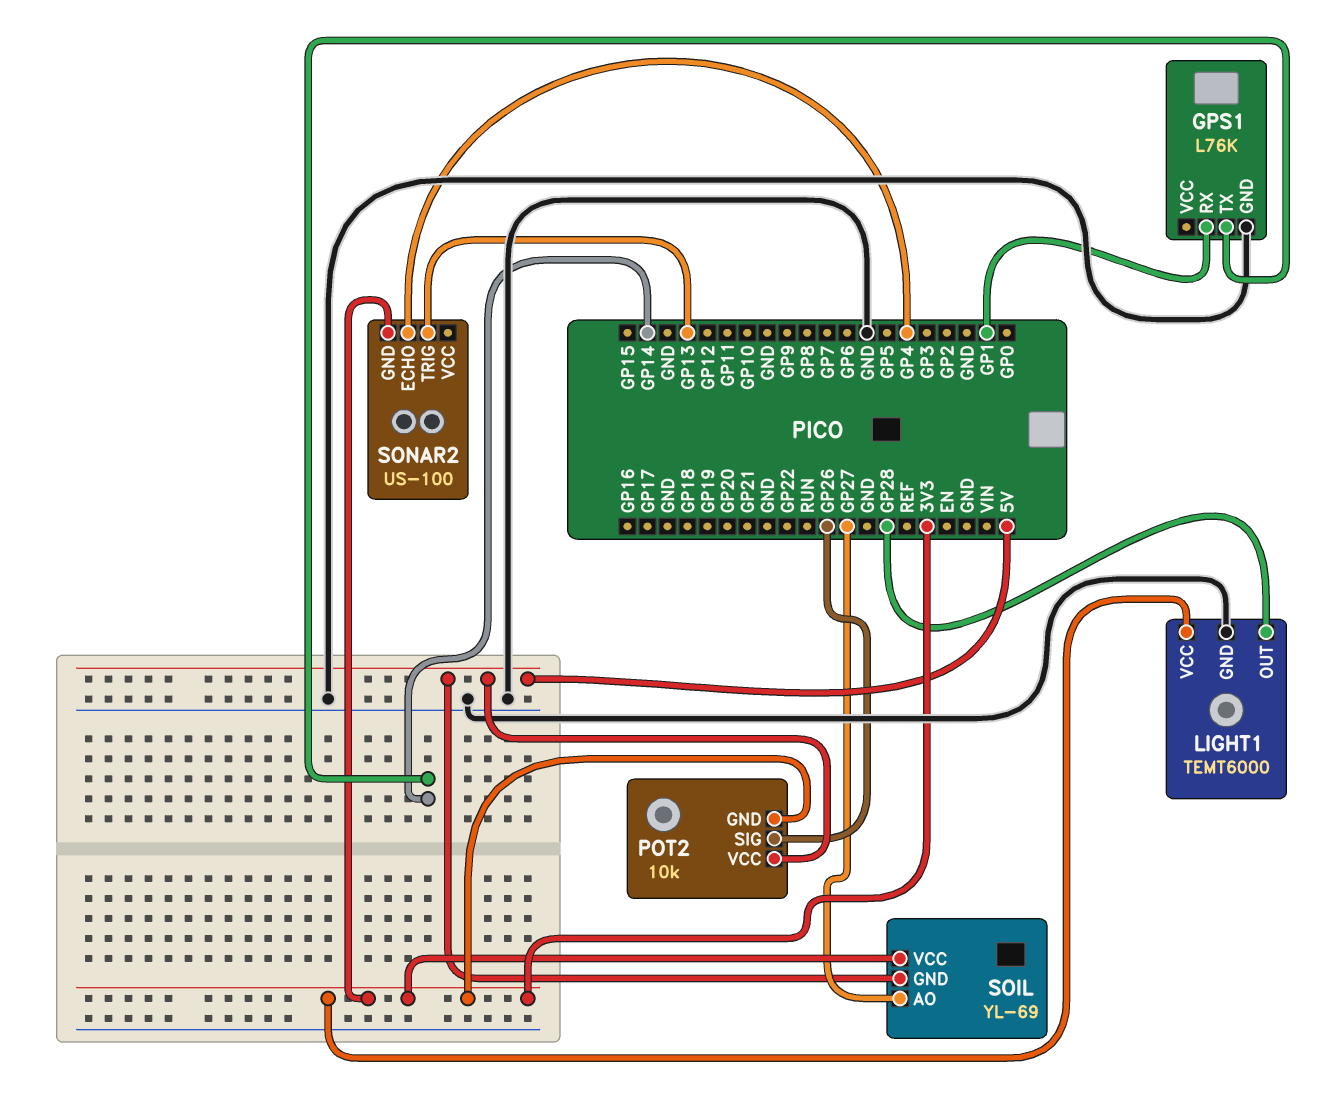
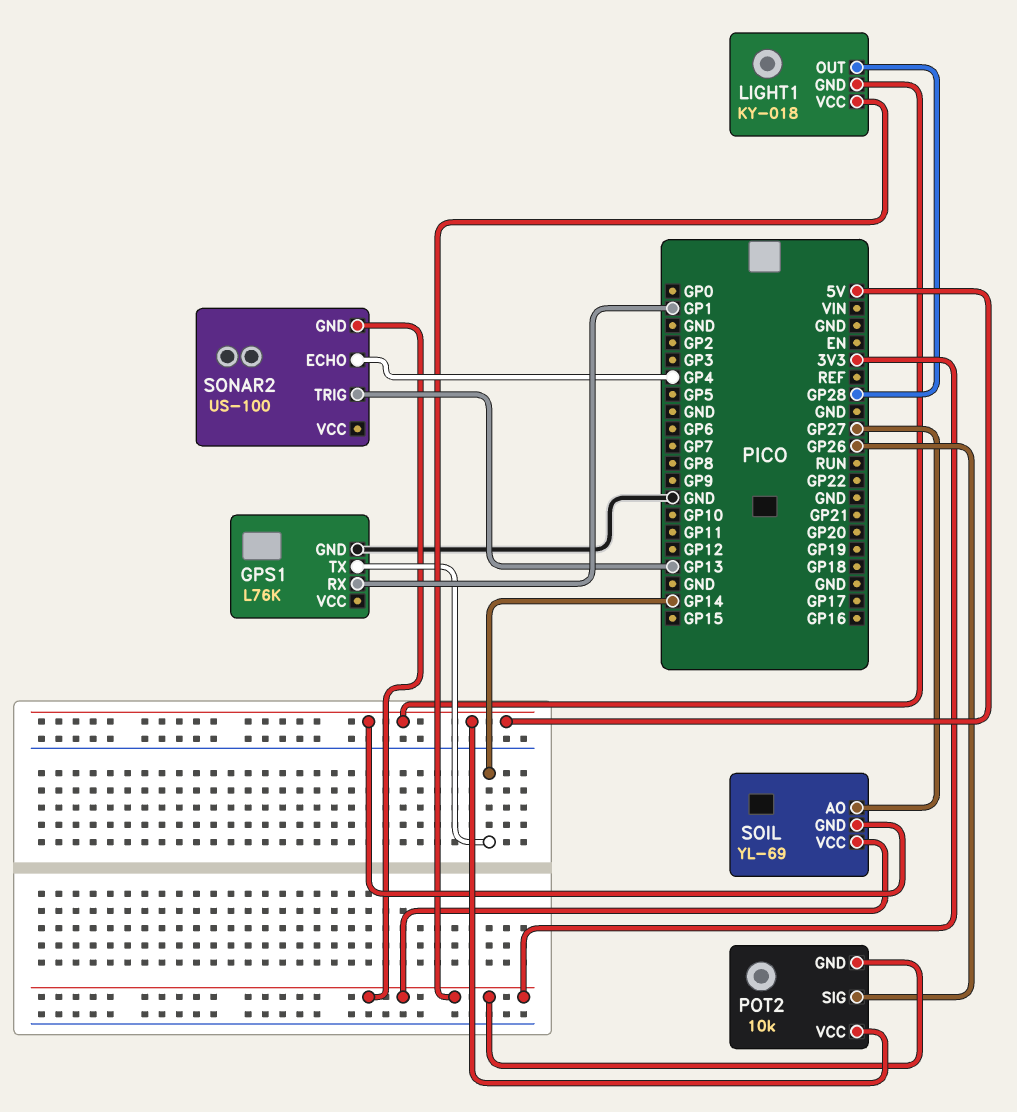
LIGHT1: TEMT6000 -> KY-018
LIGHT1 pin GND: GND -> 5V

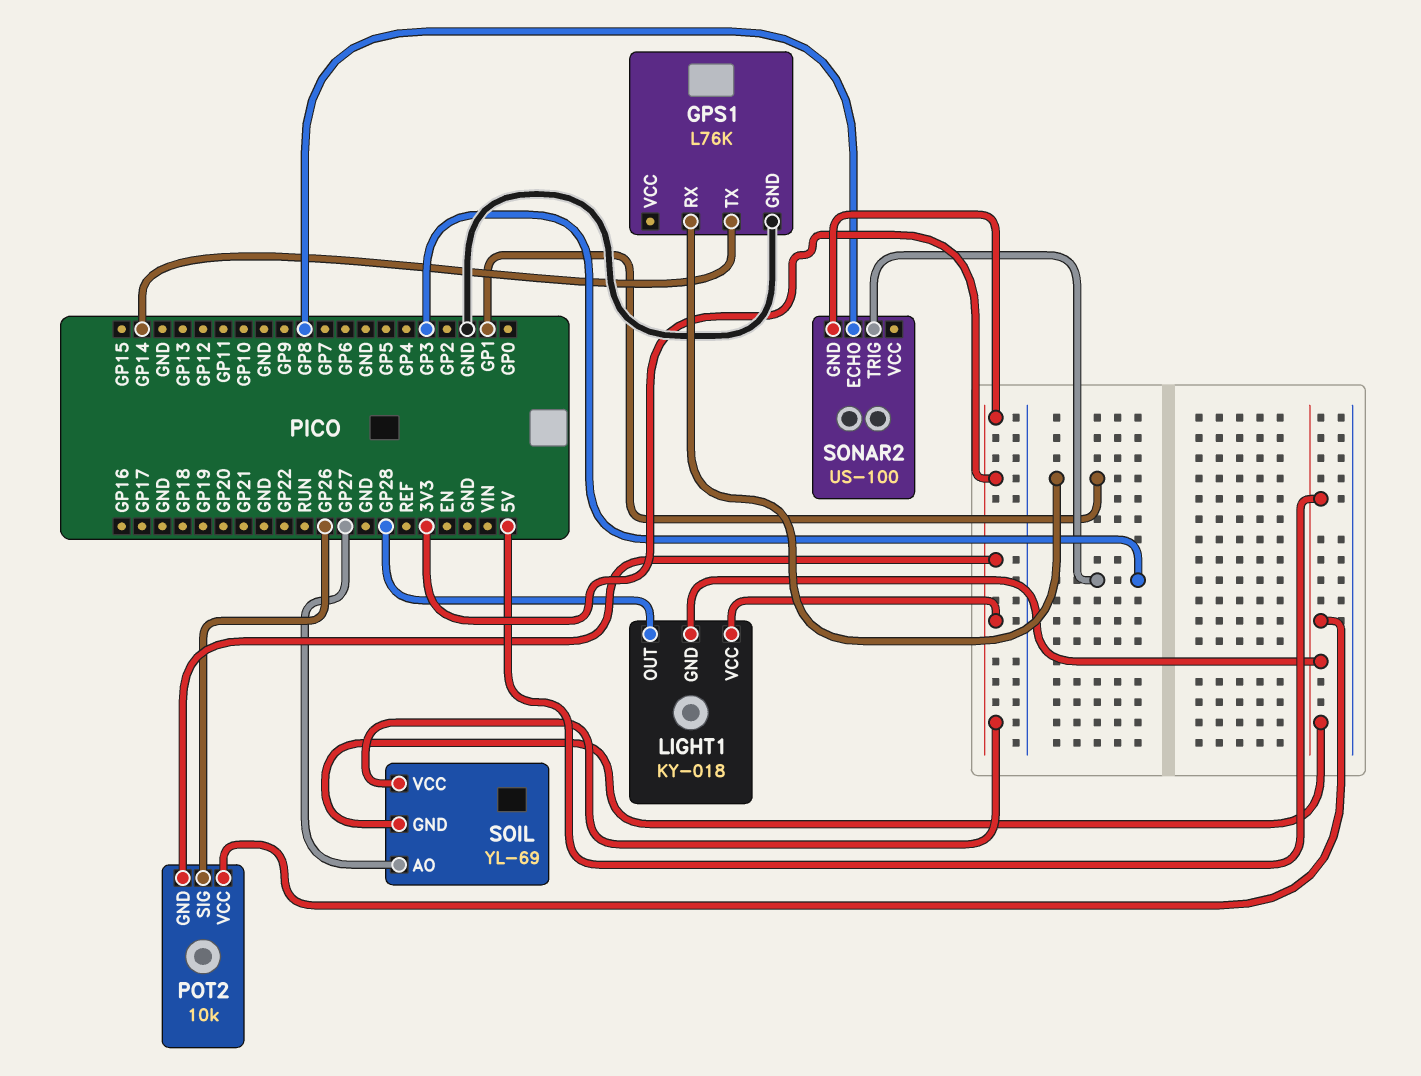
SONAR2 pin ECHO: GP4 -> GP8
SONAR2 pin TRIG: GP13 -> GP3

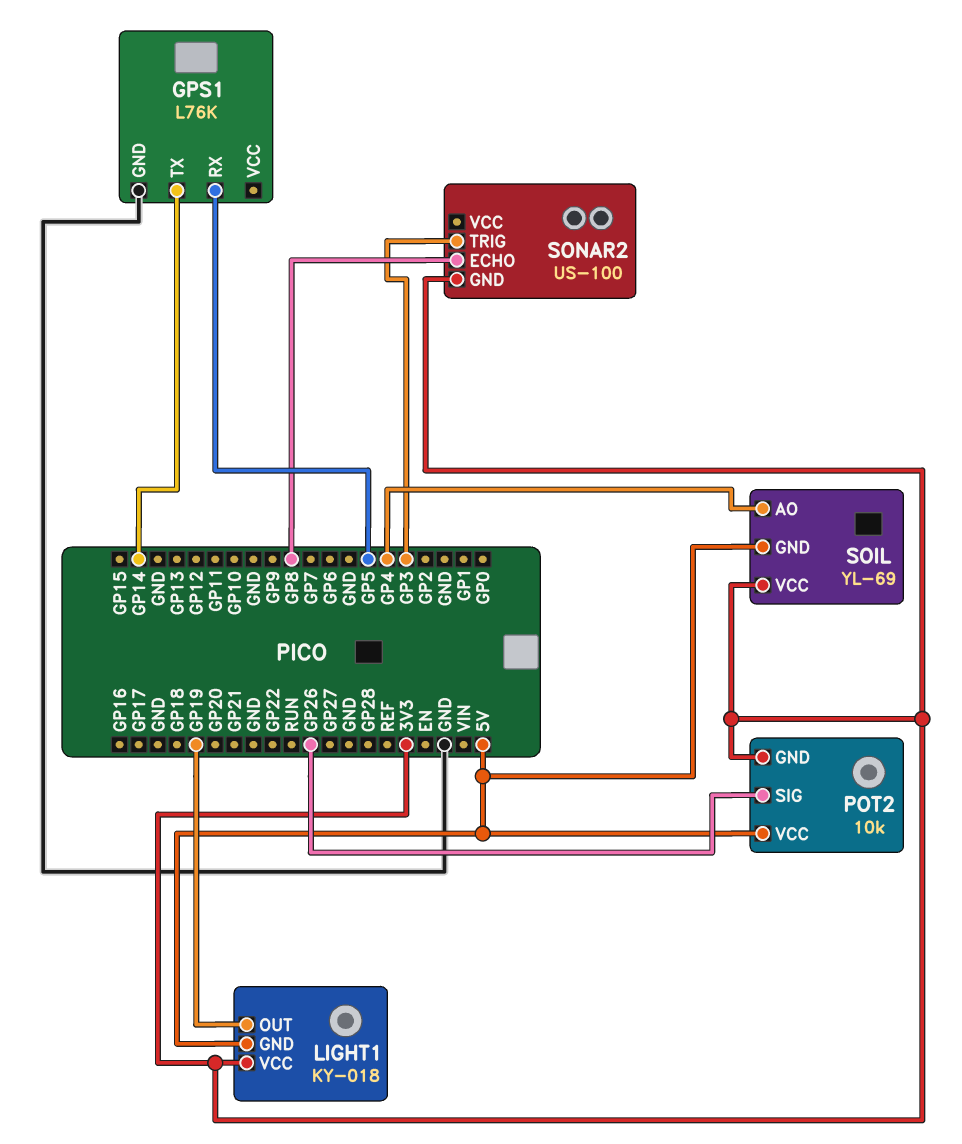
GPS1 pin RX: GP1 -> GP5
LIGHT1 pin OUT: GP28 -> GP19
SOIL pin AO: GP27 -> GP4

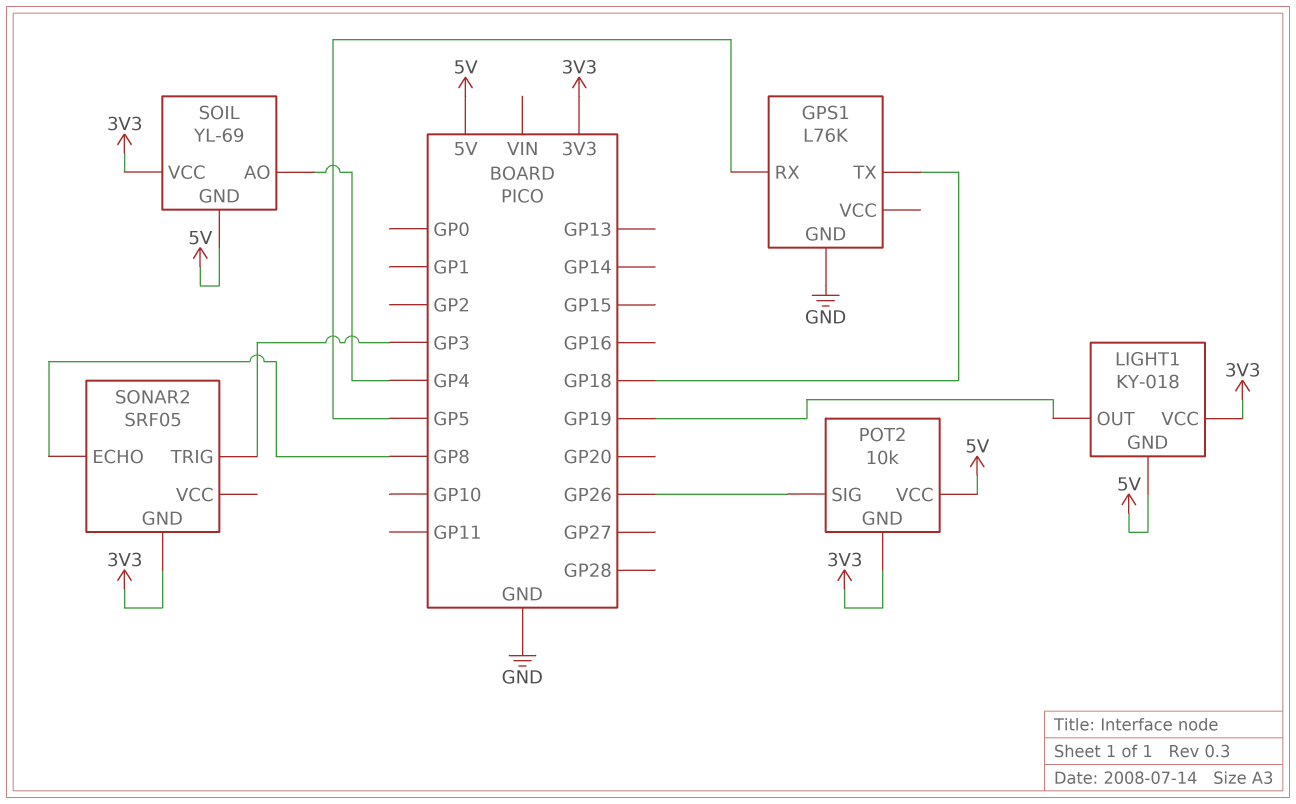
GPS1 pin TX: GP14 -> GP18
SONAR2: US-100 -> SRF05

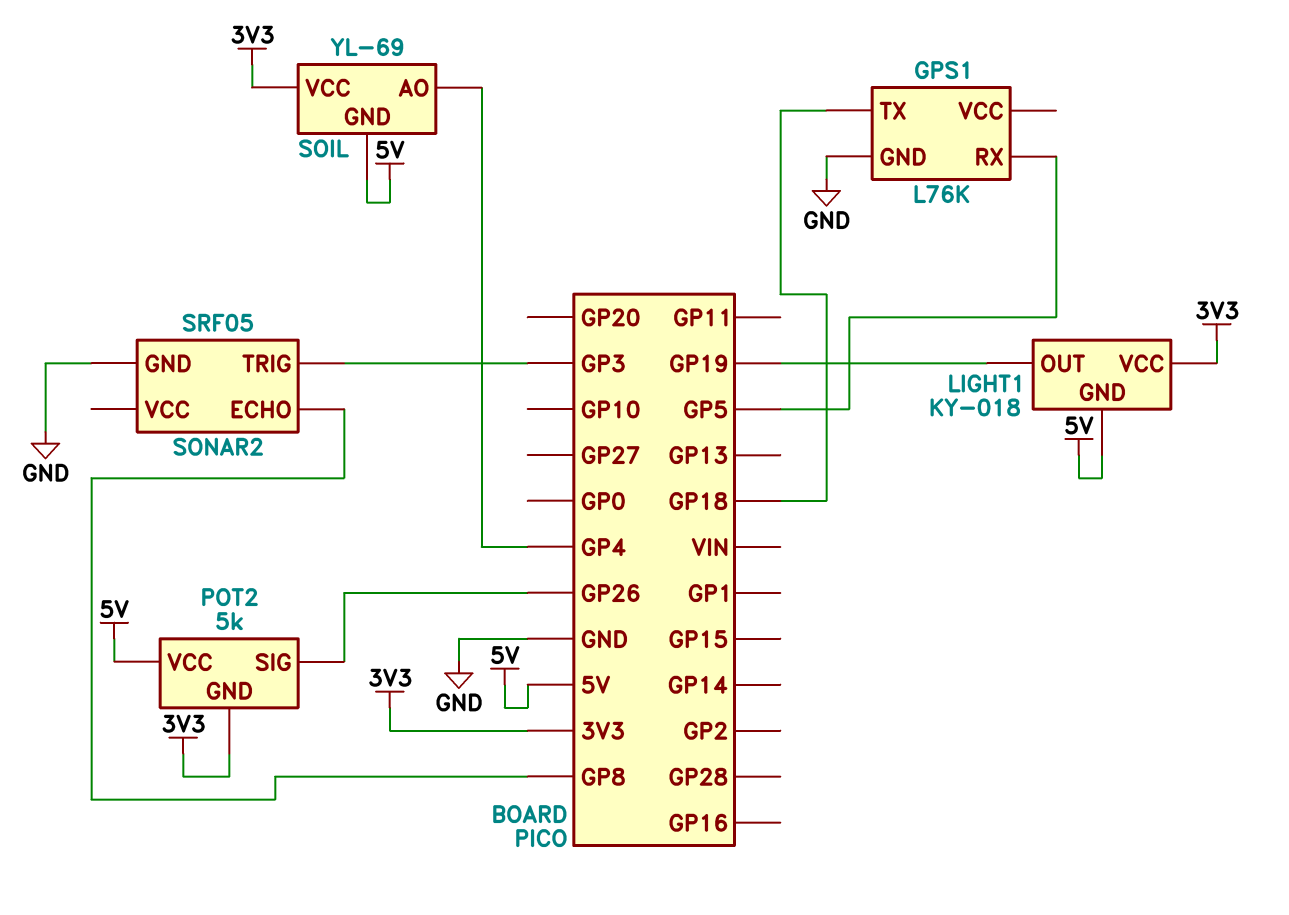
POT2: 10k -> 5k
SONAR2 pin GND: 3V3 -> GND

